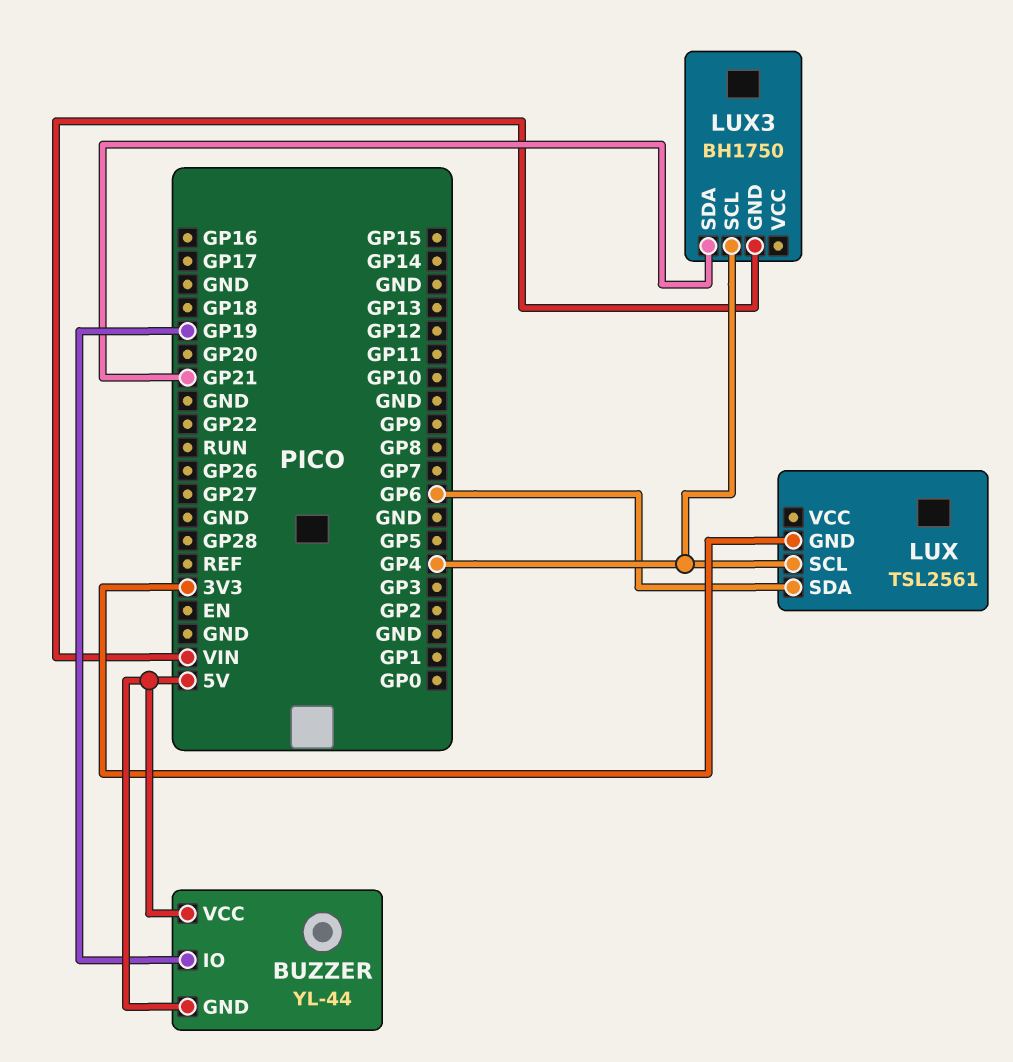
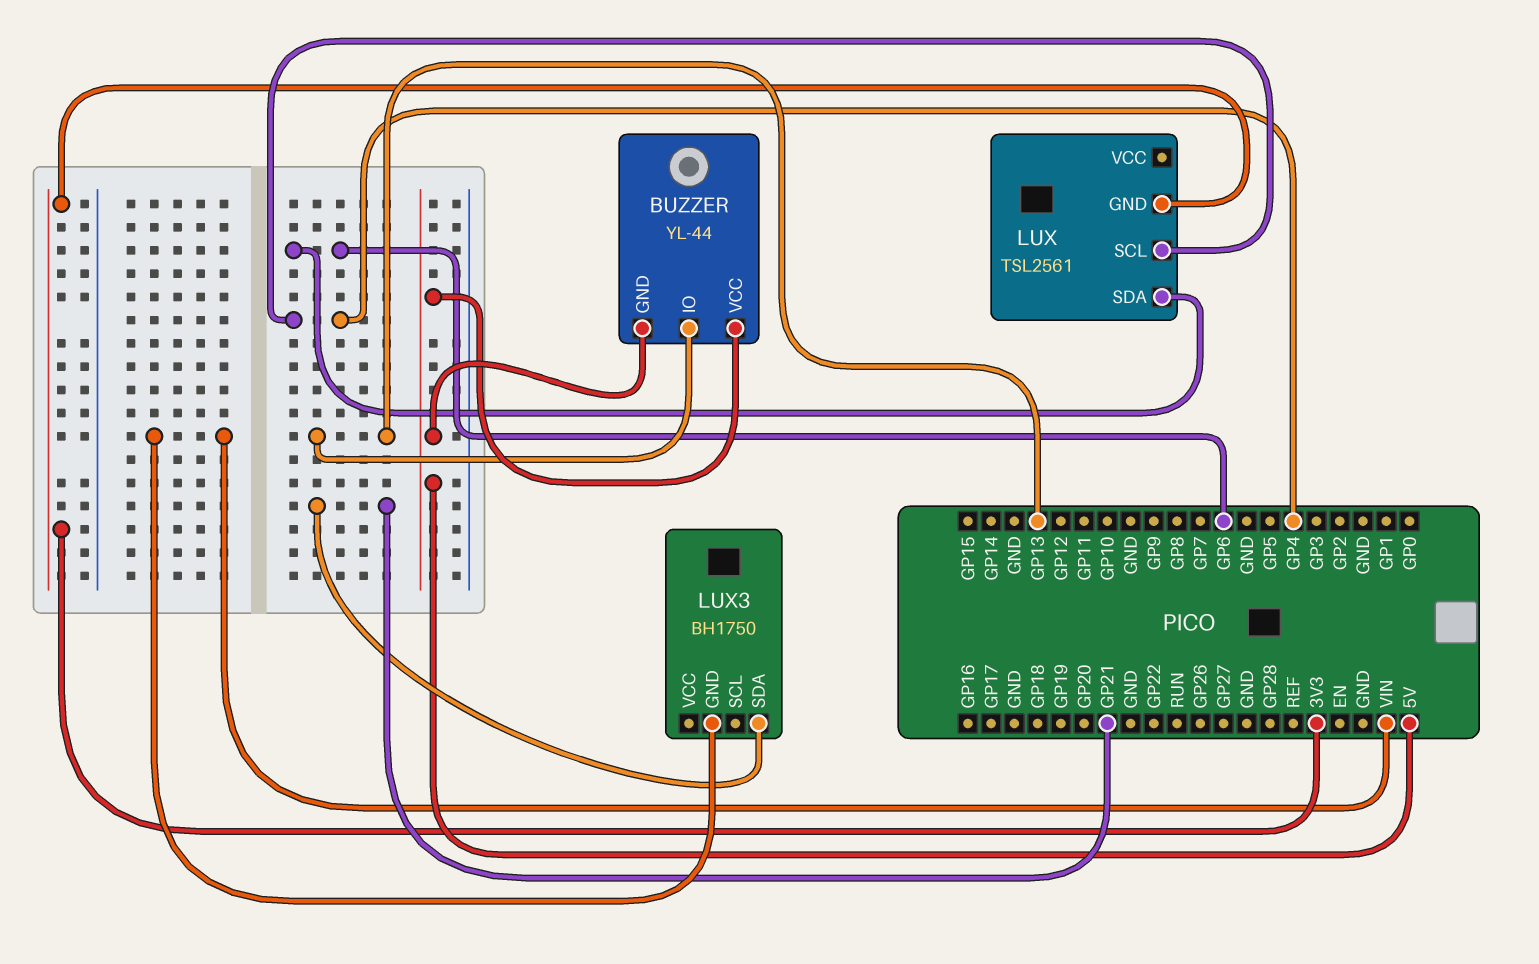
BUZZER pin IO: GP19 -> GP13
LUX3 pin SCL: GP4 -> none

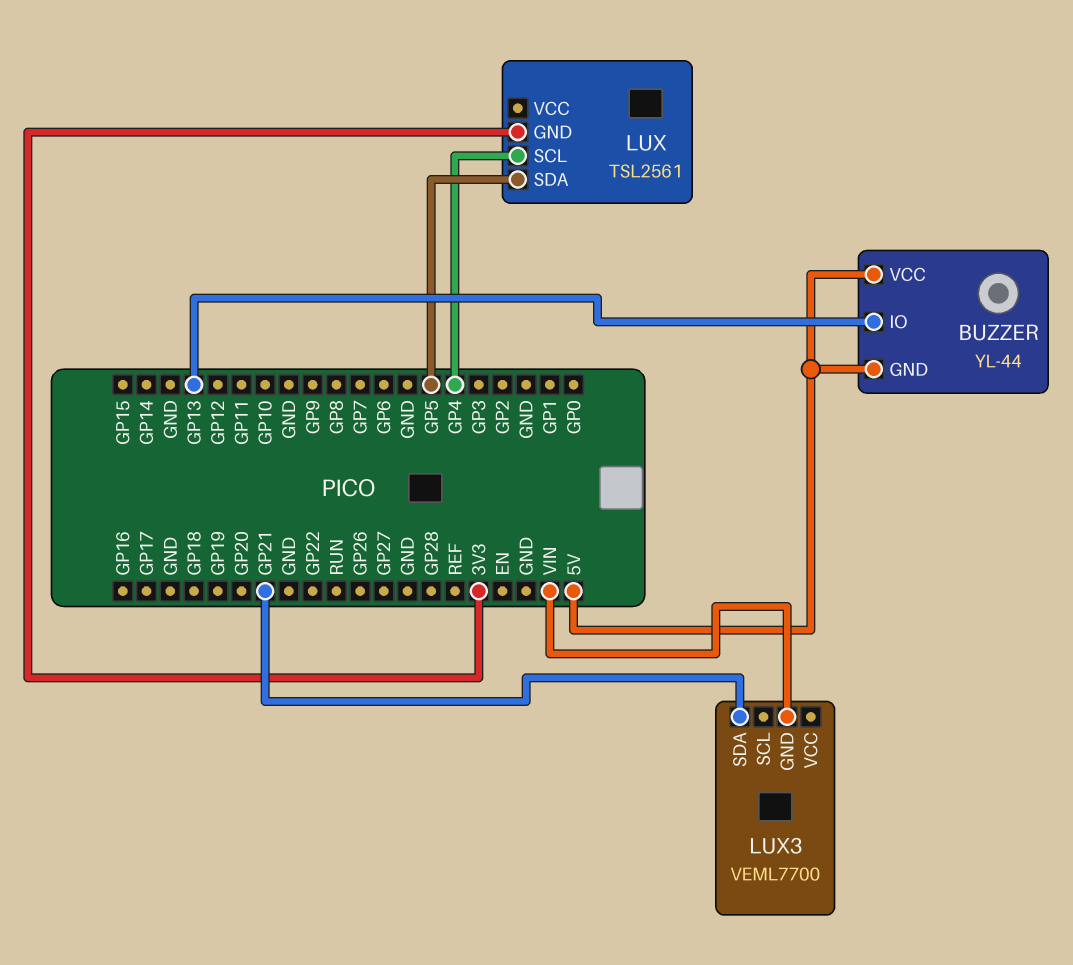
LUX pin SDA: GP6 -> GP5
LUX3: BH1750 -> VEML7700

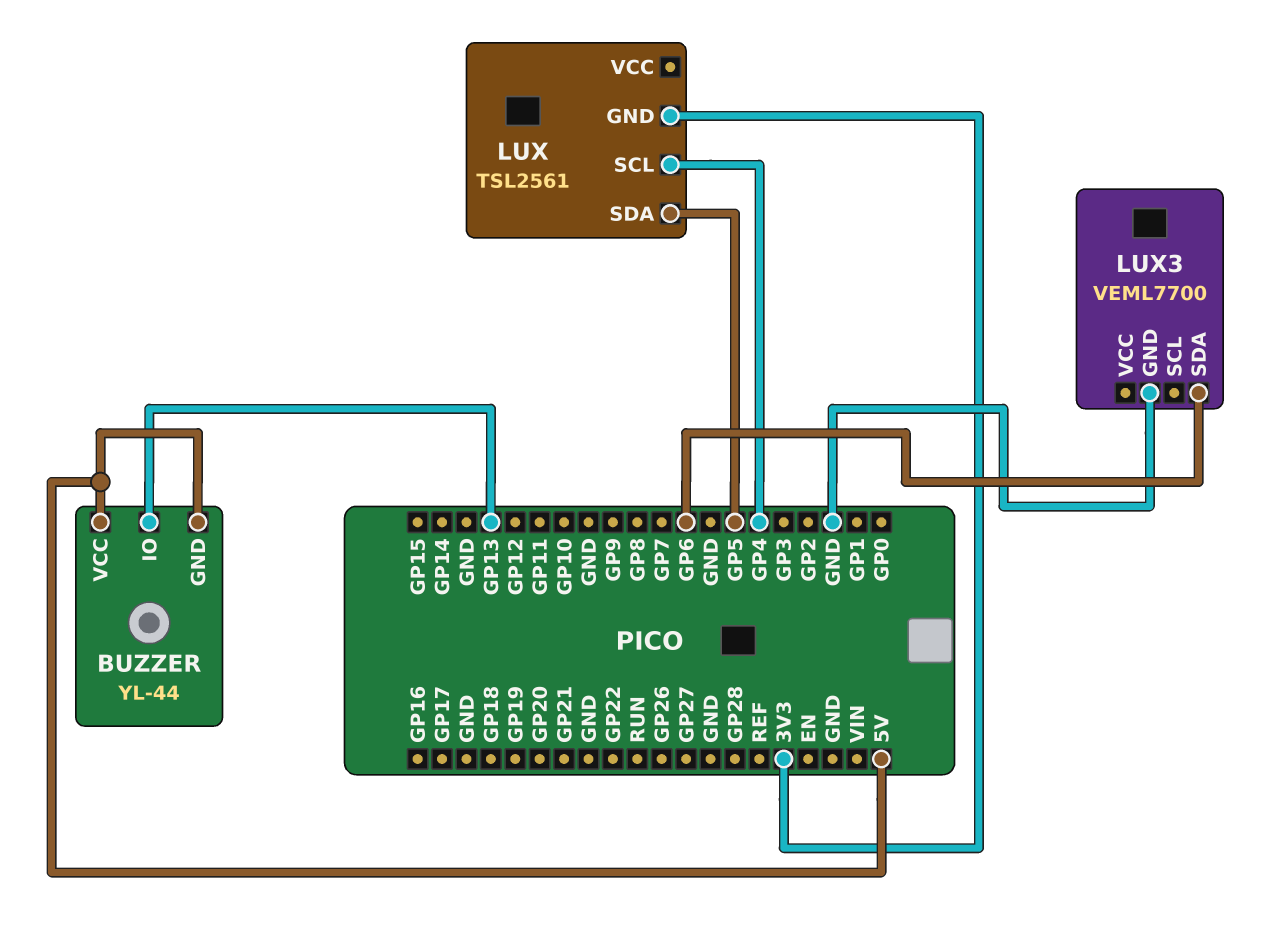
LUX3 pin GND: VIN -> GND
LUX3 pin SDA: GP21 -> GP6

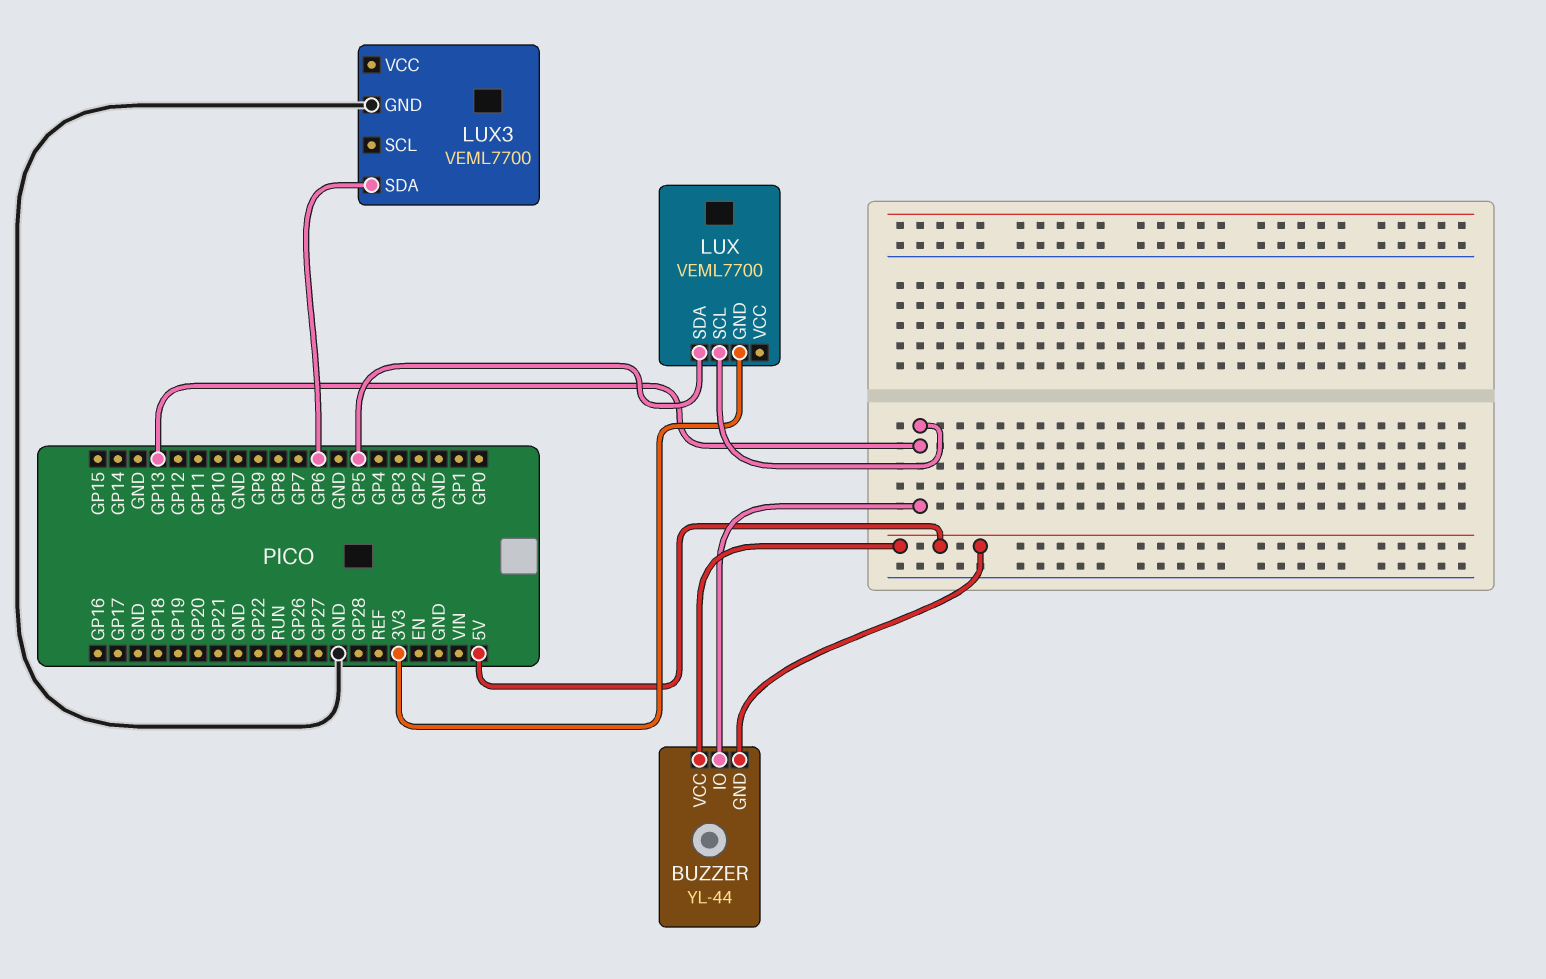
LUX: TSL2561 -> VEML7700
LUX pin SCL: GP4 -> GP13

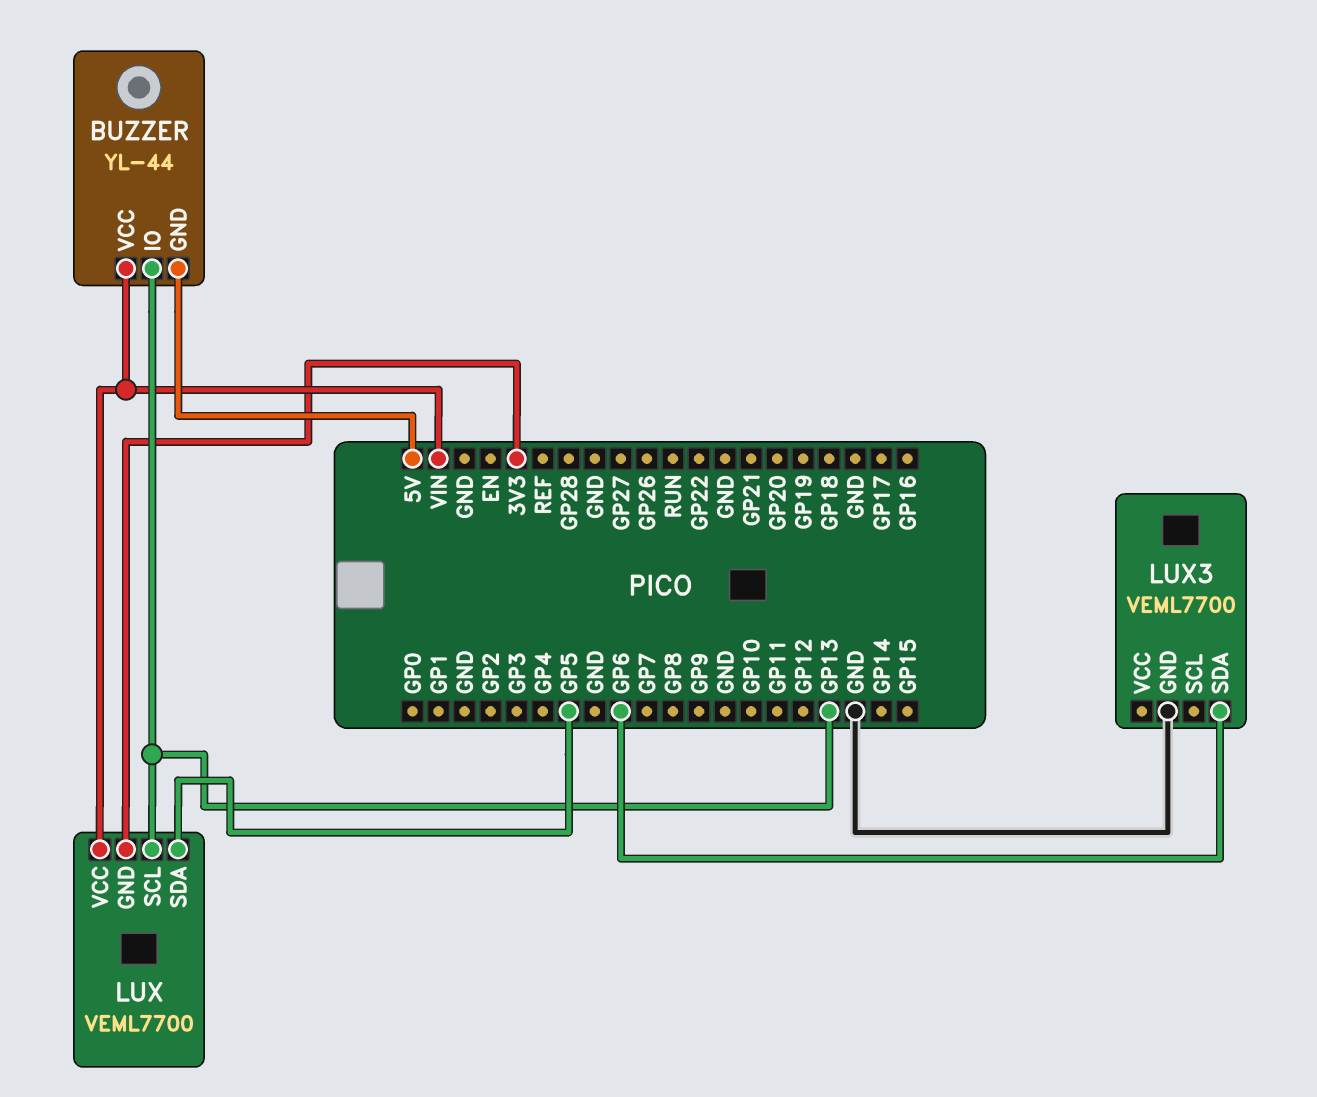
BUZZER pin VCC: 5V -> VIN
LUX pin VCC: none -> VIN

